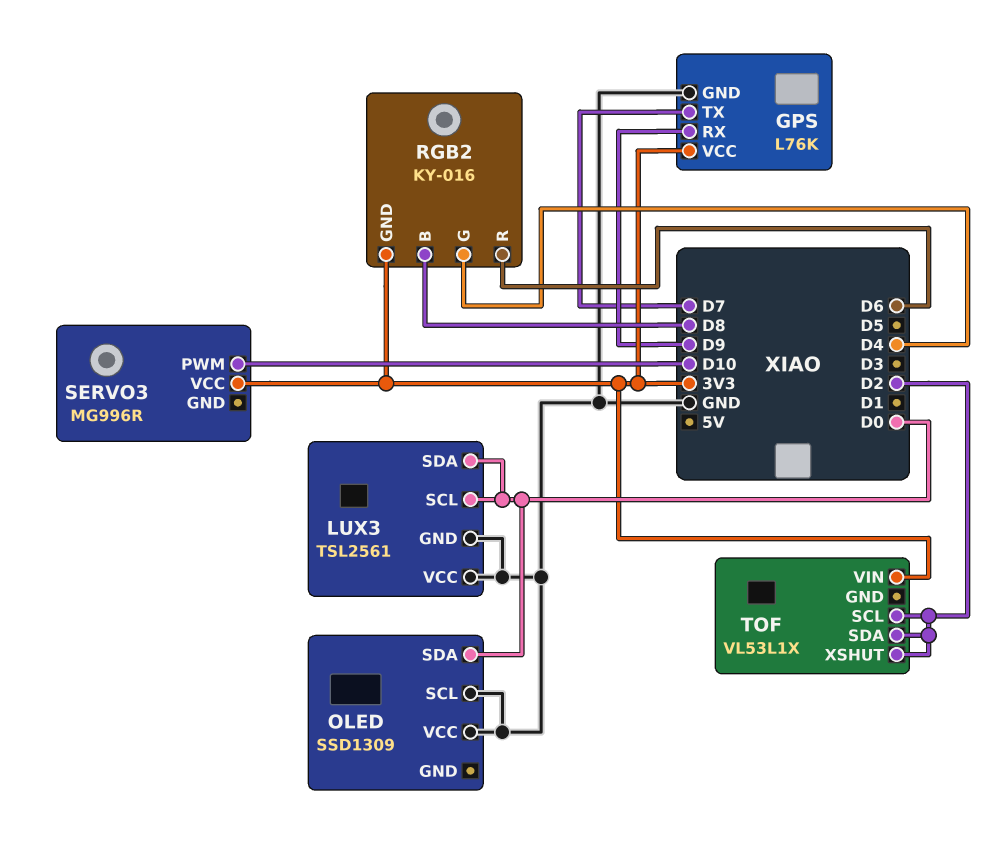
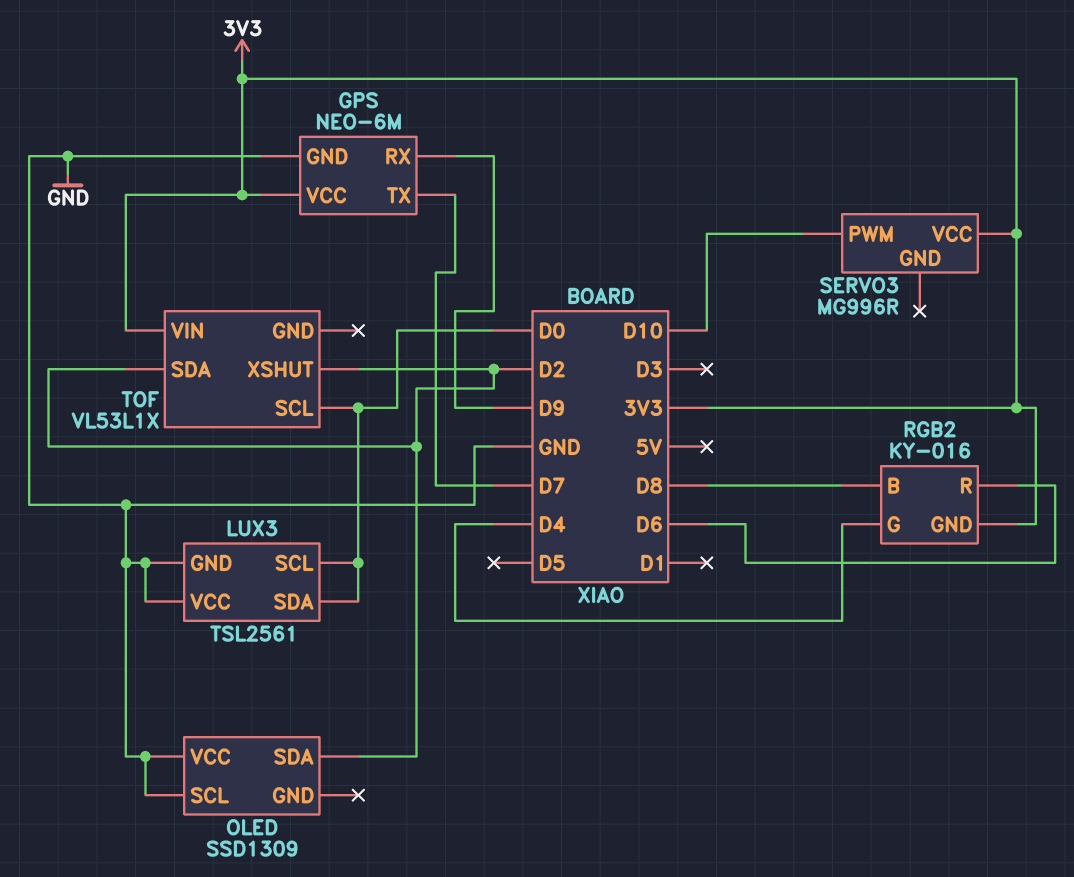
GPS: L76K -> NEO-6M
OLED pin SDA: D0 -> D2
TOF pin SCL: D2 -> D0

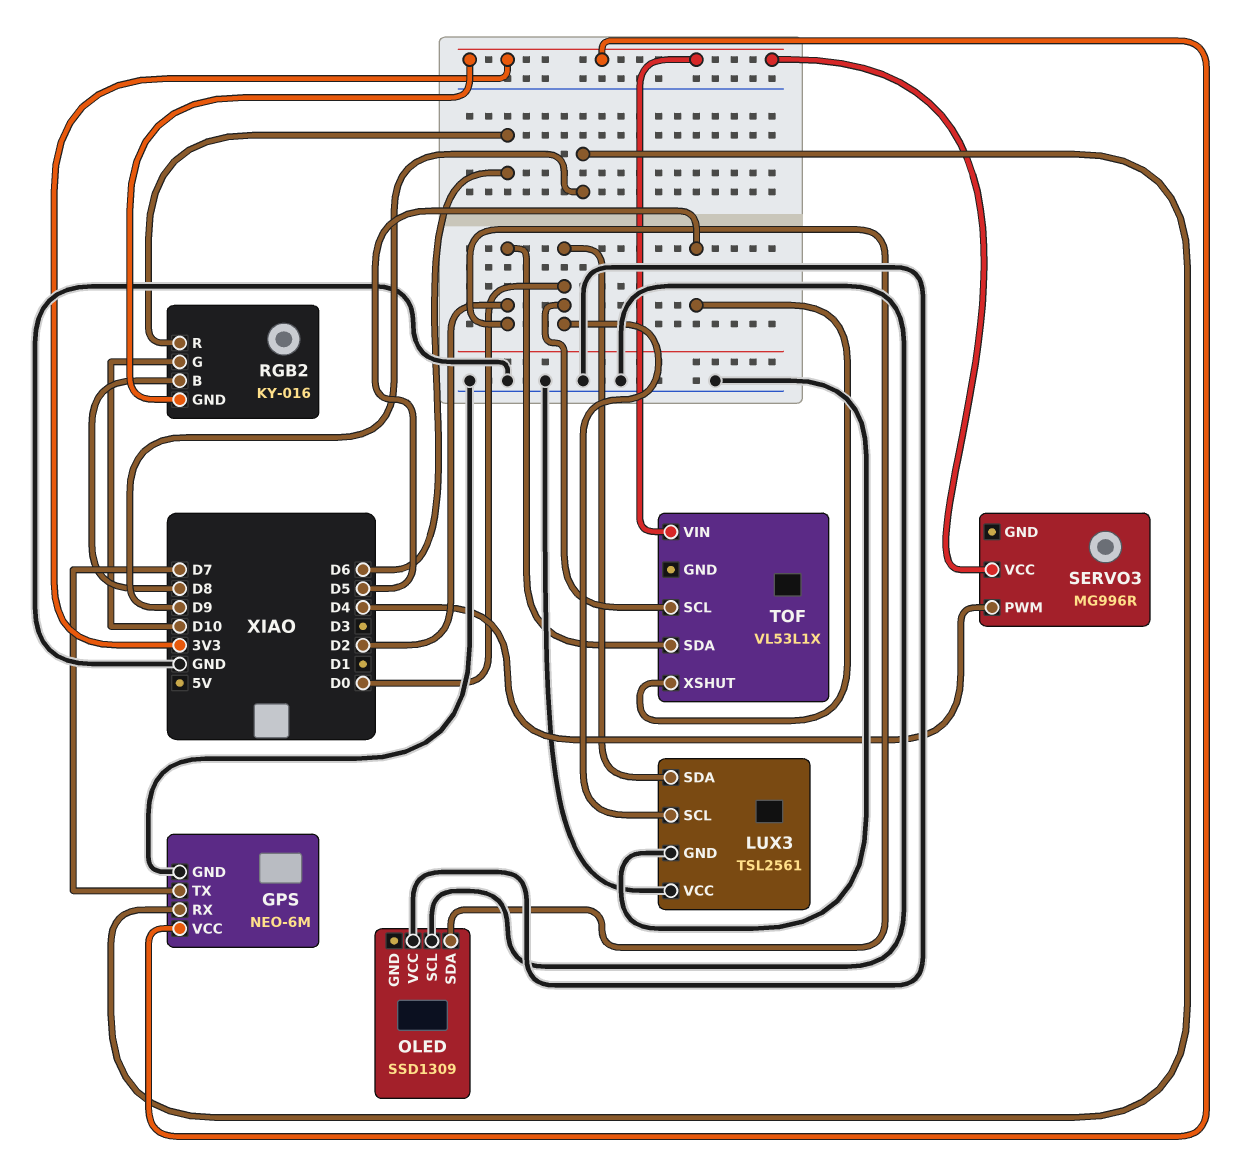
RGB2 pin G: D4 -> D10
SERVO3 pin PWM: D10 -> D4
TOF pin XSHUT: D2 -> D5

